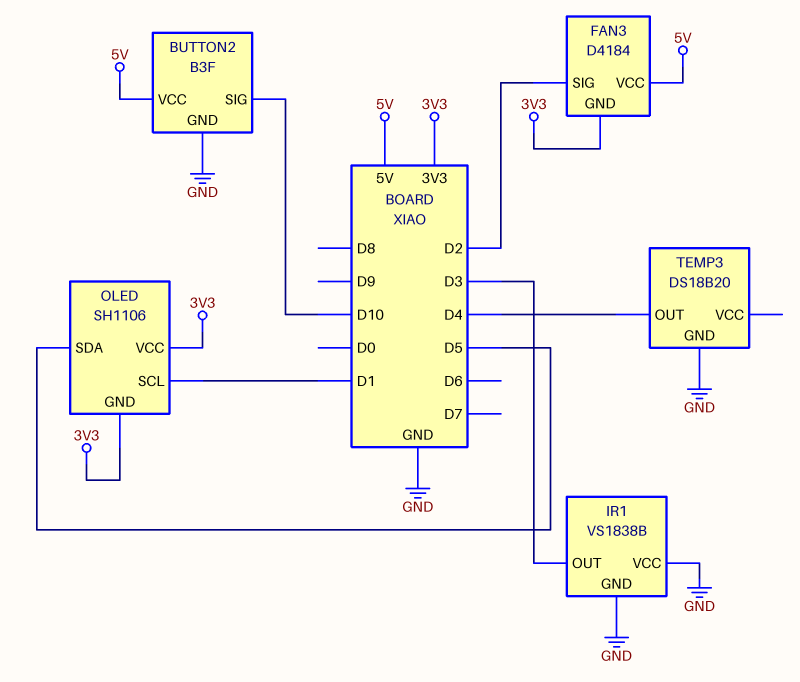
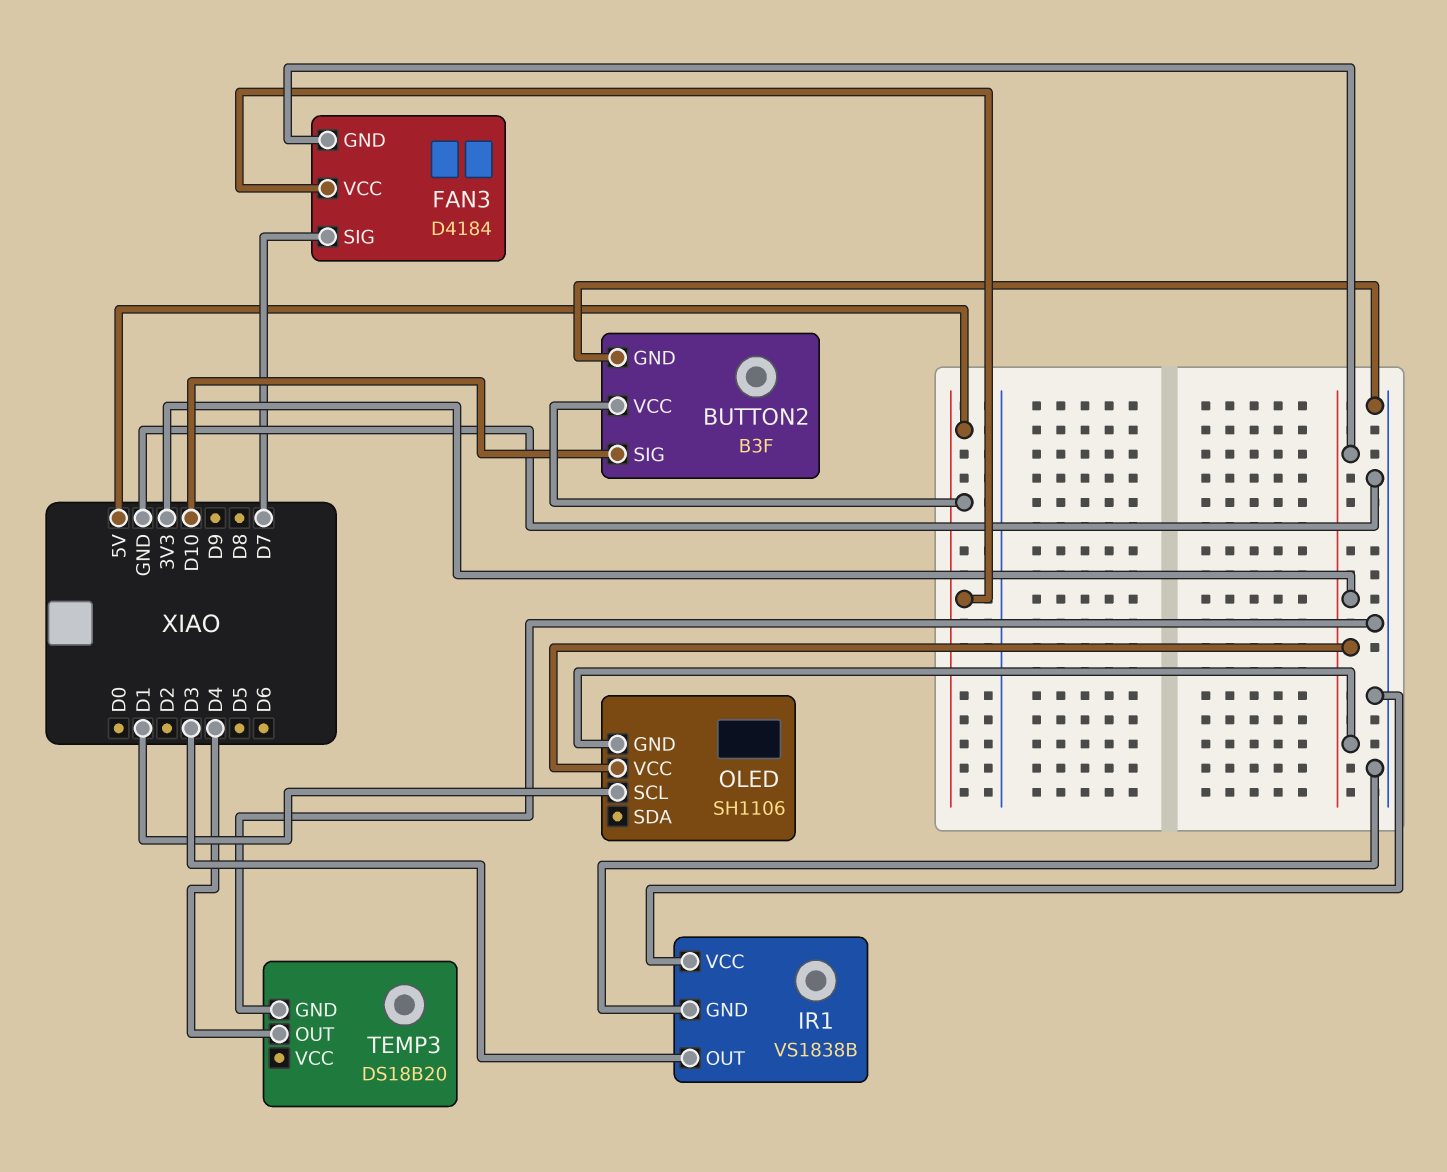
FAN3 pin SIG: D2 -> D7
OLED pin SDA: D5 -> none

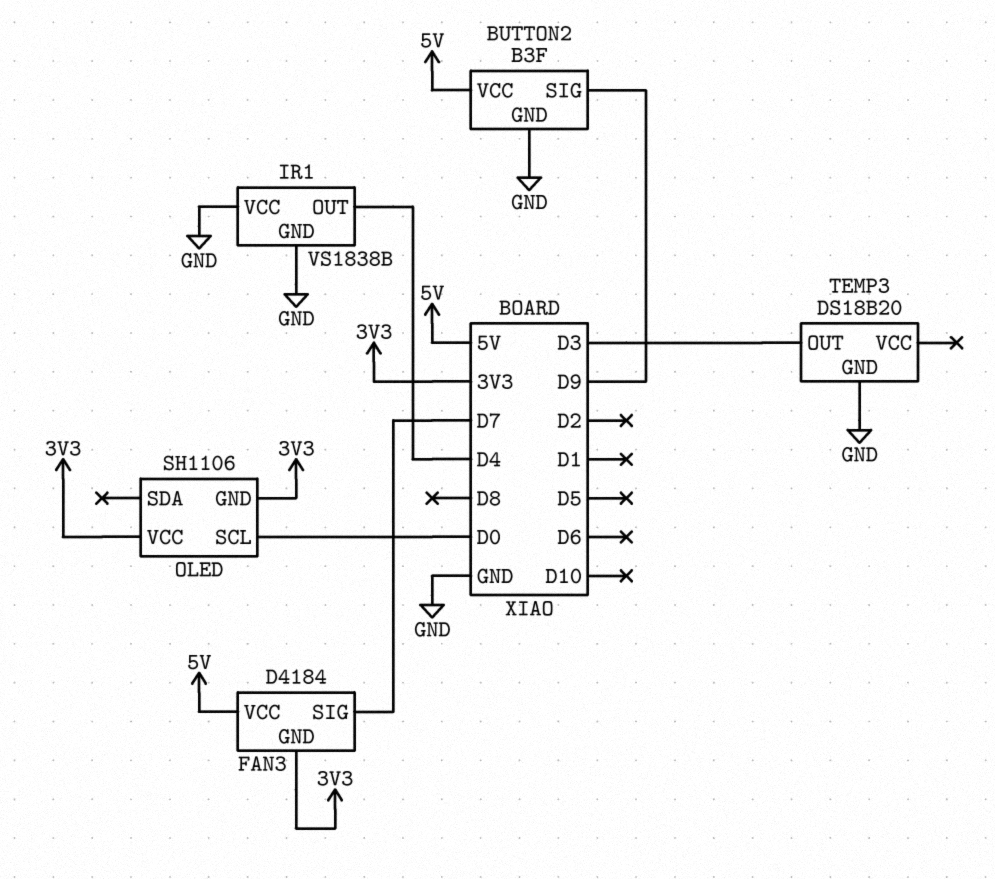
BUTTON2 pin SIG: D10 -> D9
IR1 pin OUT: D3 -> D4
OLED pin SCL: D1 -> D0
TEMP3 pin OUT: D4 -> D3

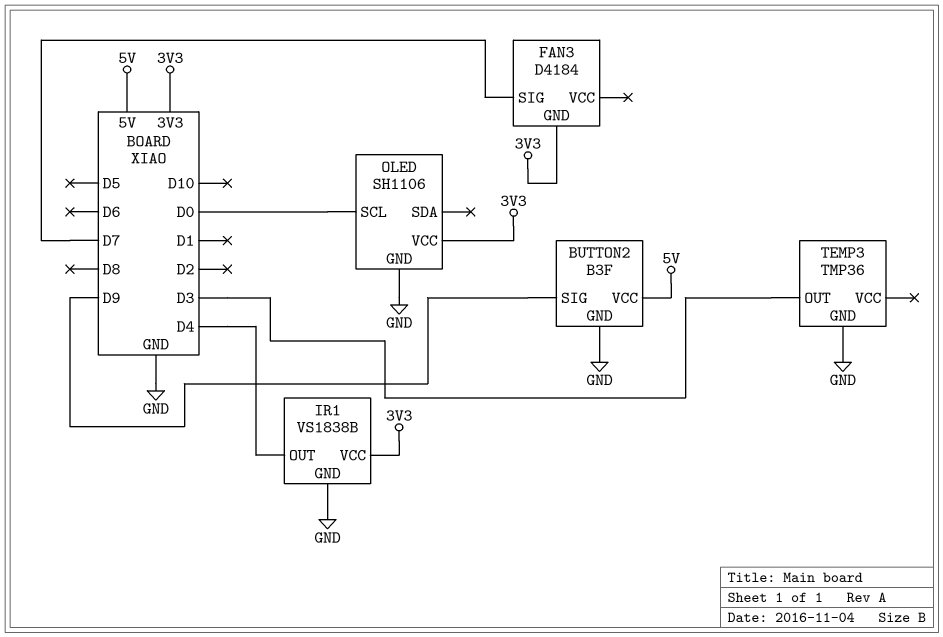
FAN3 pin VCC: 5V -> none
IR1 pin VCC: GND -> 3V3
OLED pin GND: 3V3 -> GND
TEMP3: DS18B20 -> TMP36

